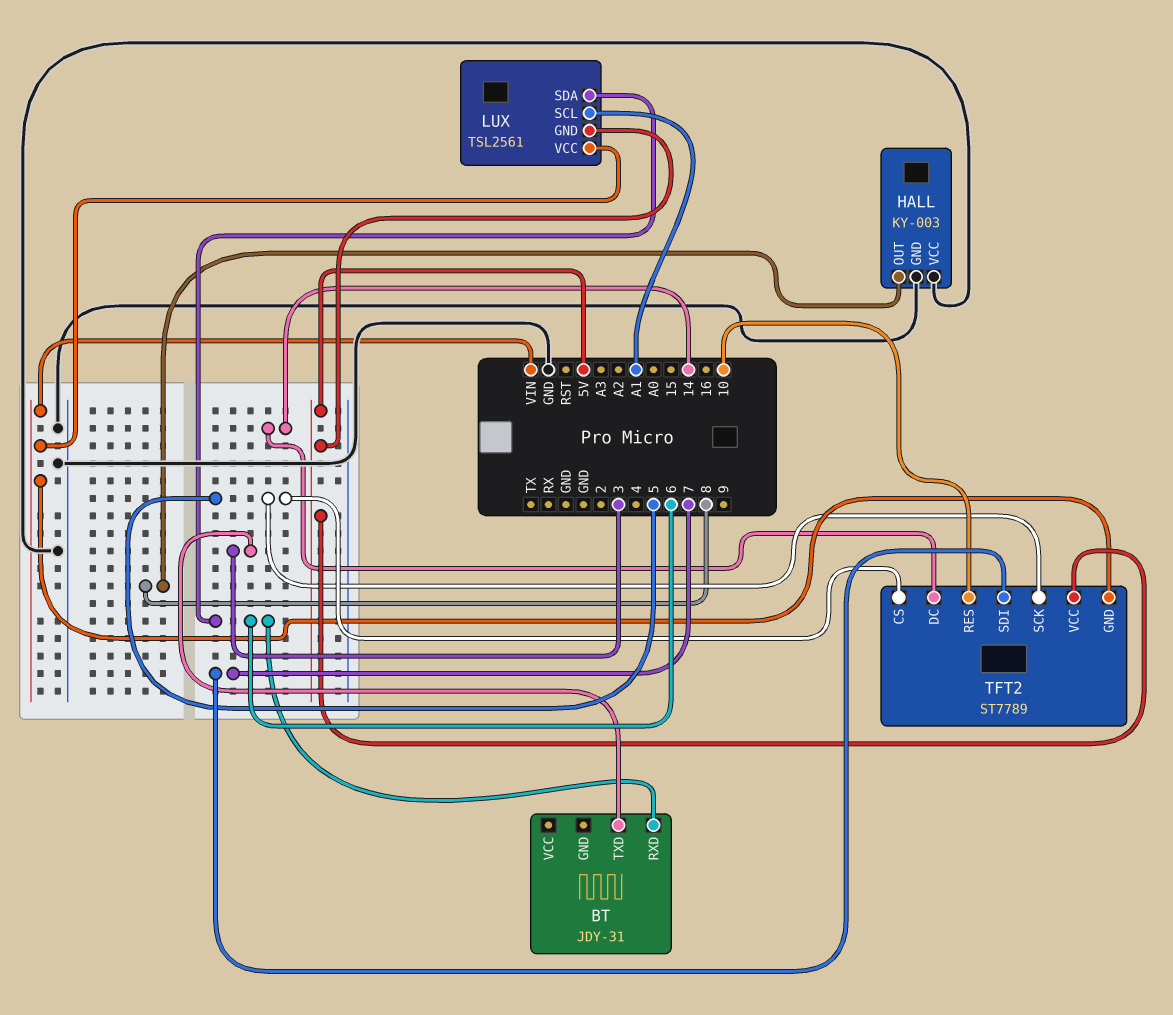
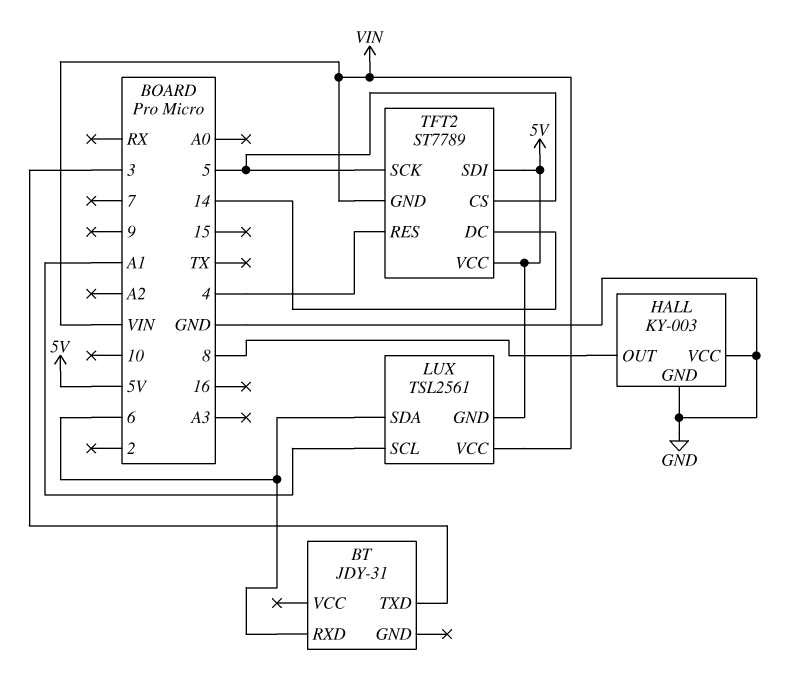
TFT2 pin RES: 10 -> 4
TFT2 pin SDI: 7 -> 5V

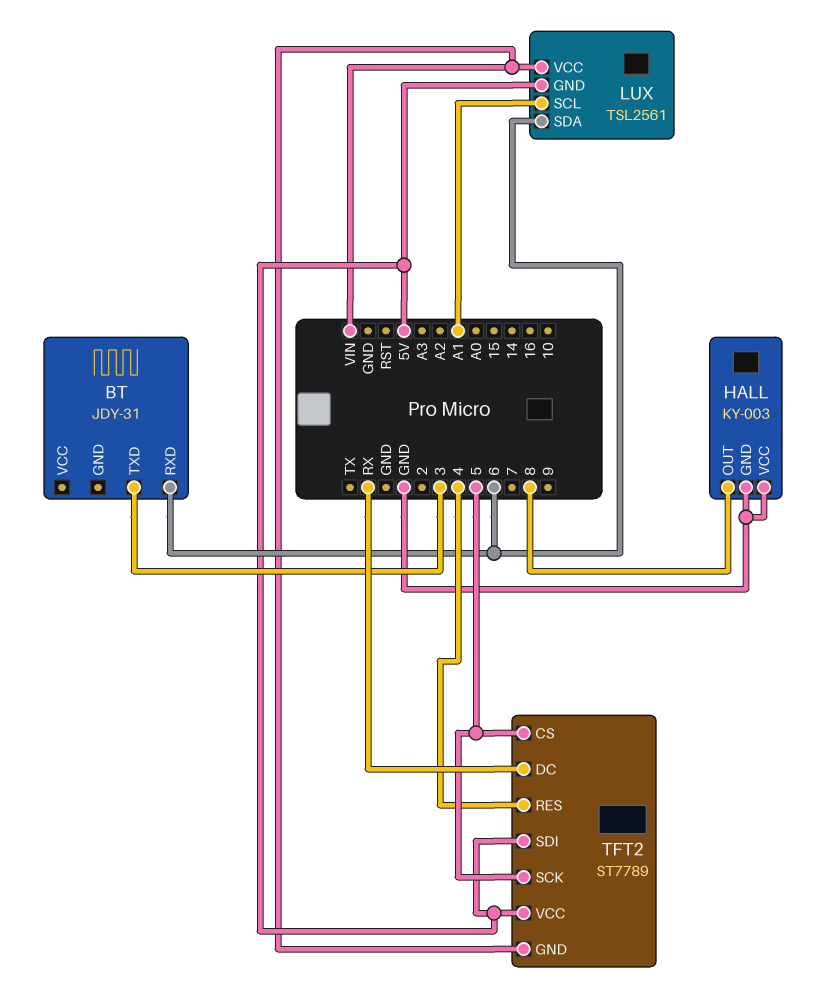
TFT2 pin DC: 14 -> RX

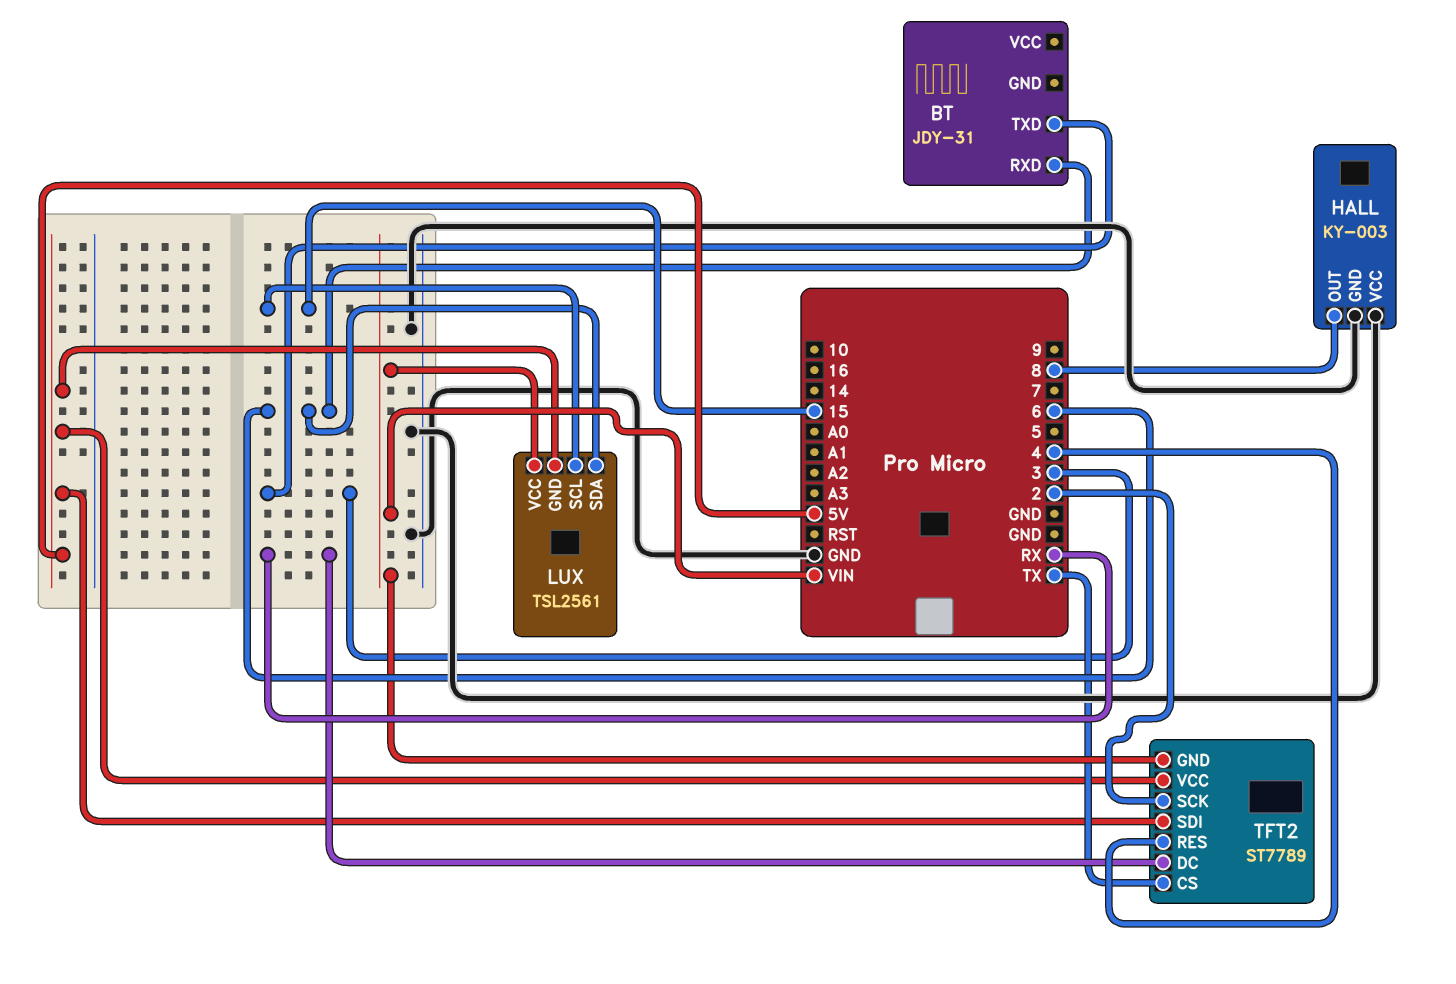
LUX pin SCL: A1 -> 15
TFT2 pin CS: 5 -> TX
TFT2 pin SCK: 5 -> 2

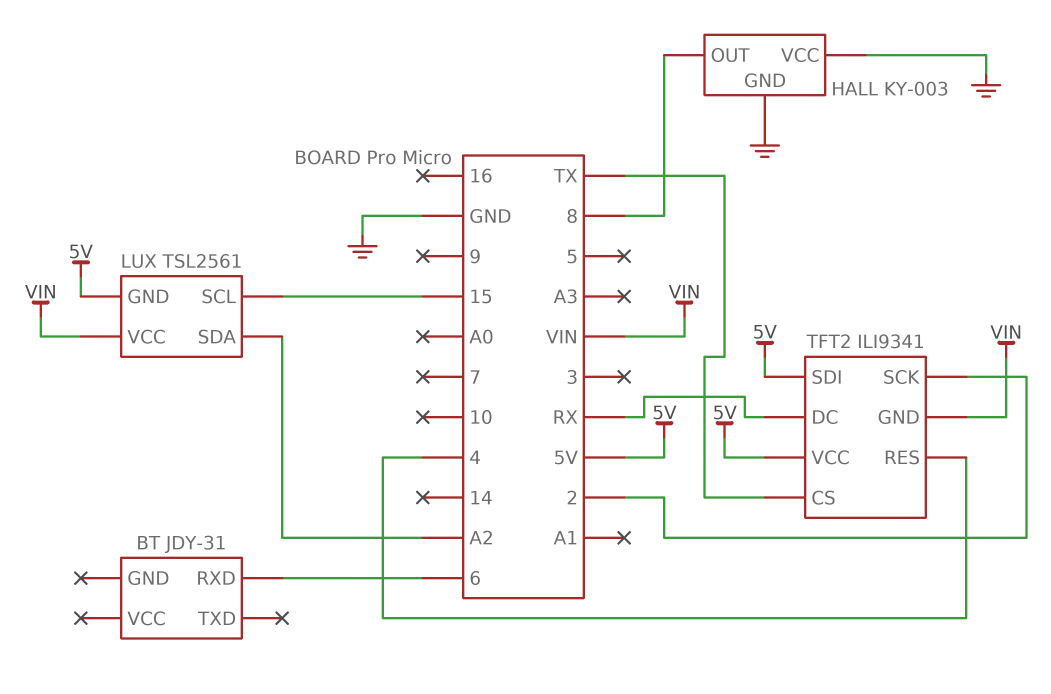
BT pin TXD: 3 -> none
LUX pin SDA: 6 -> A2
TFT2: ST7789 -> ILI9341

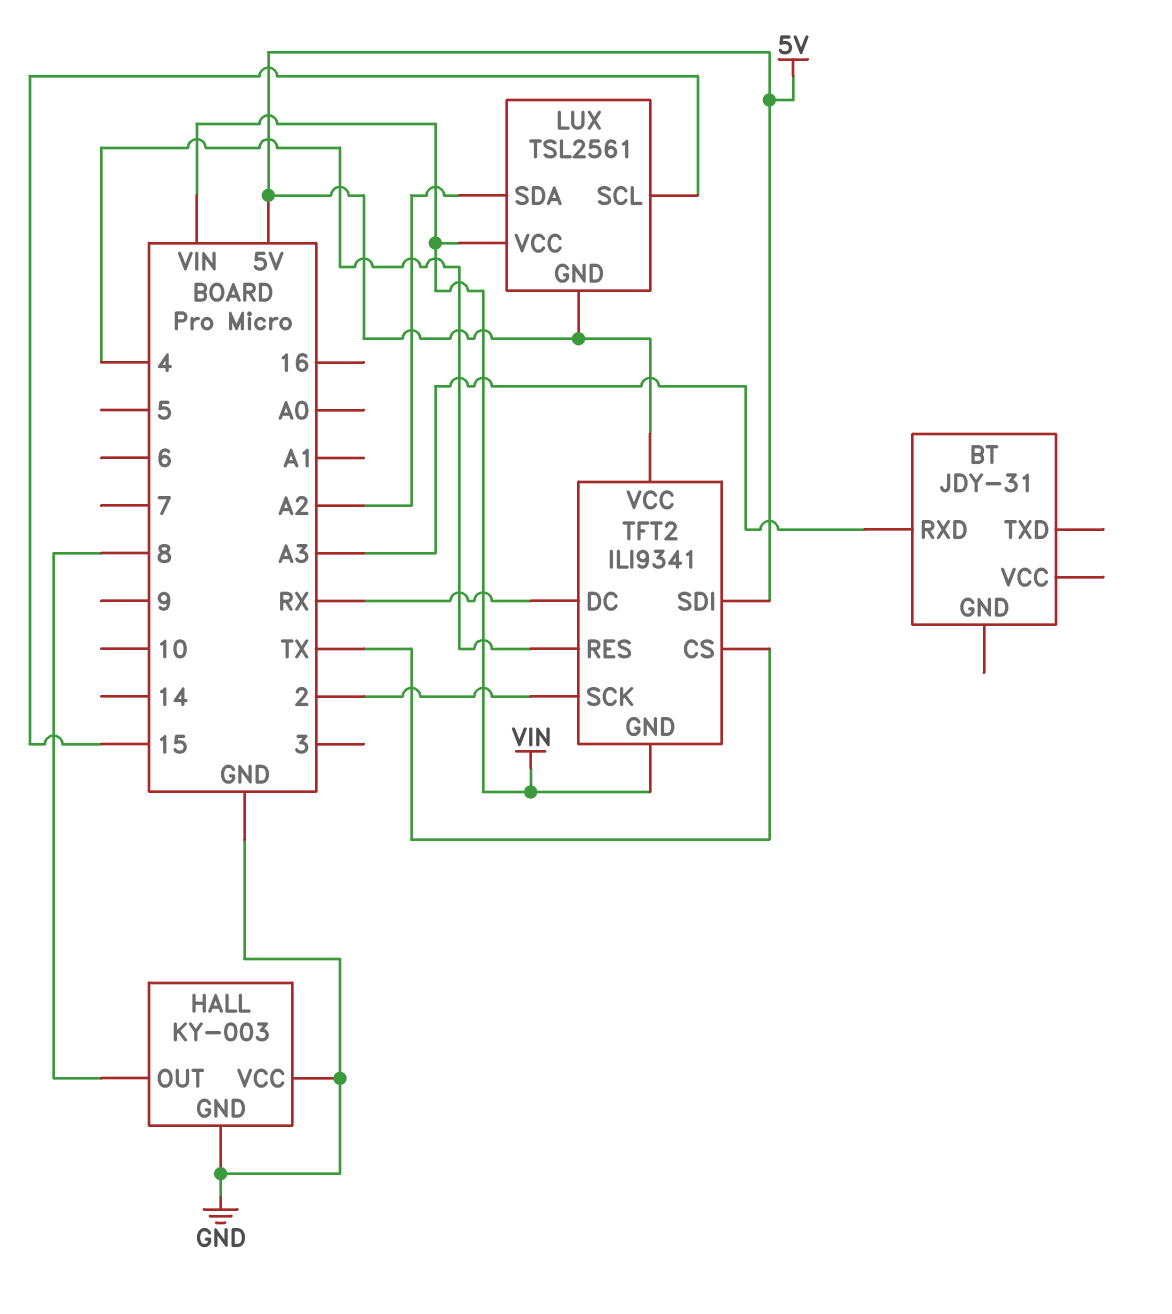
BT pin RXD: 6 -> A3

